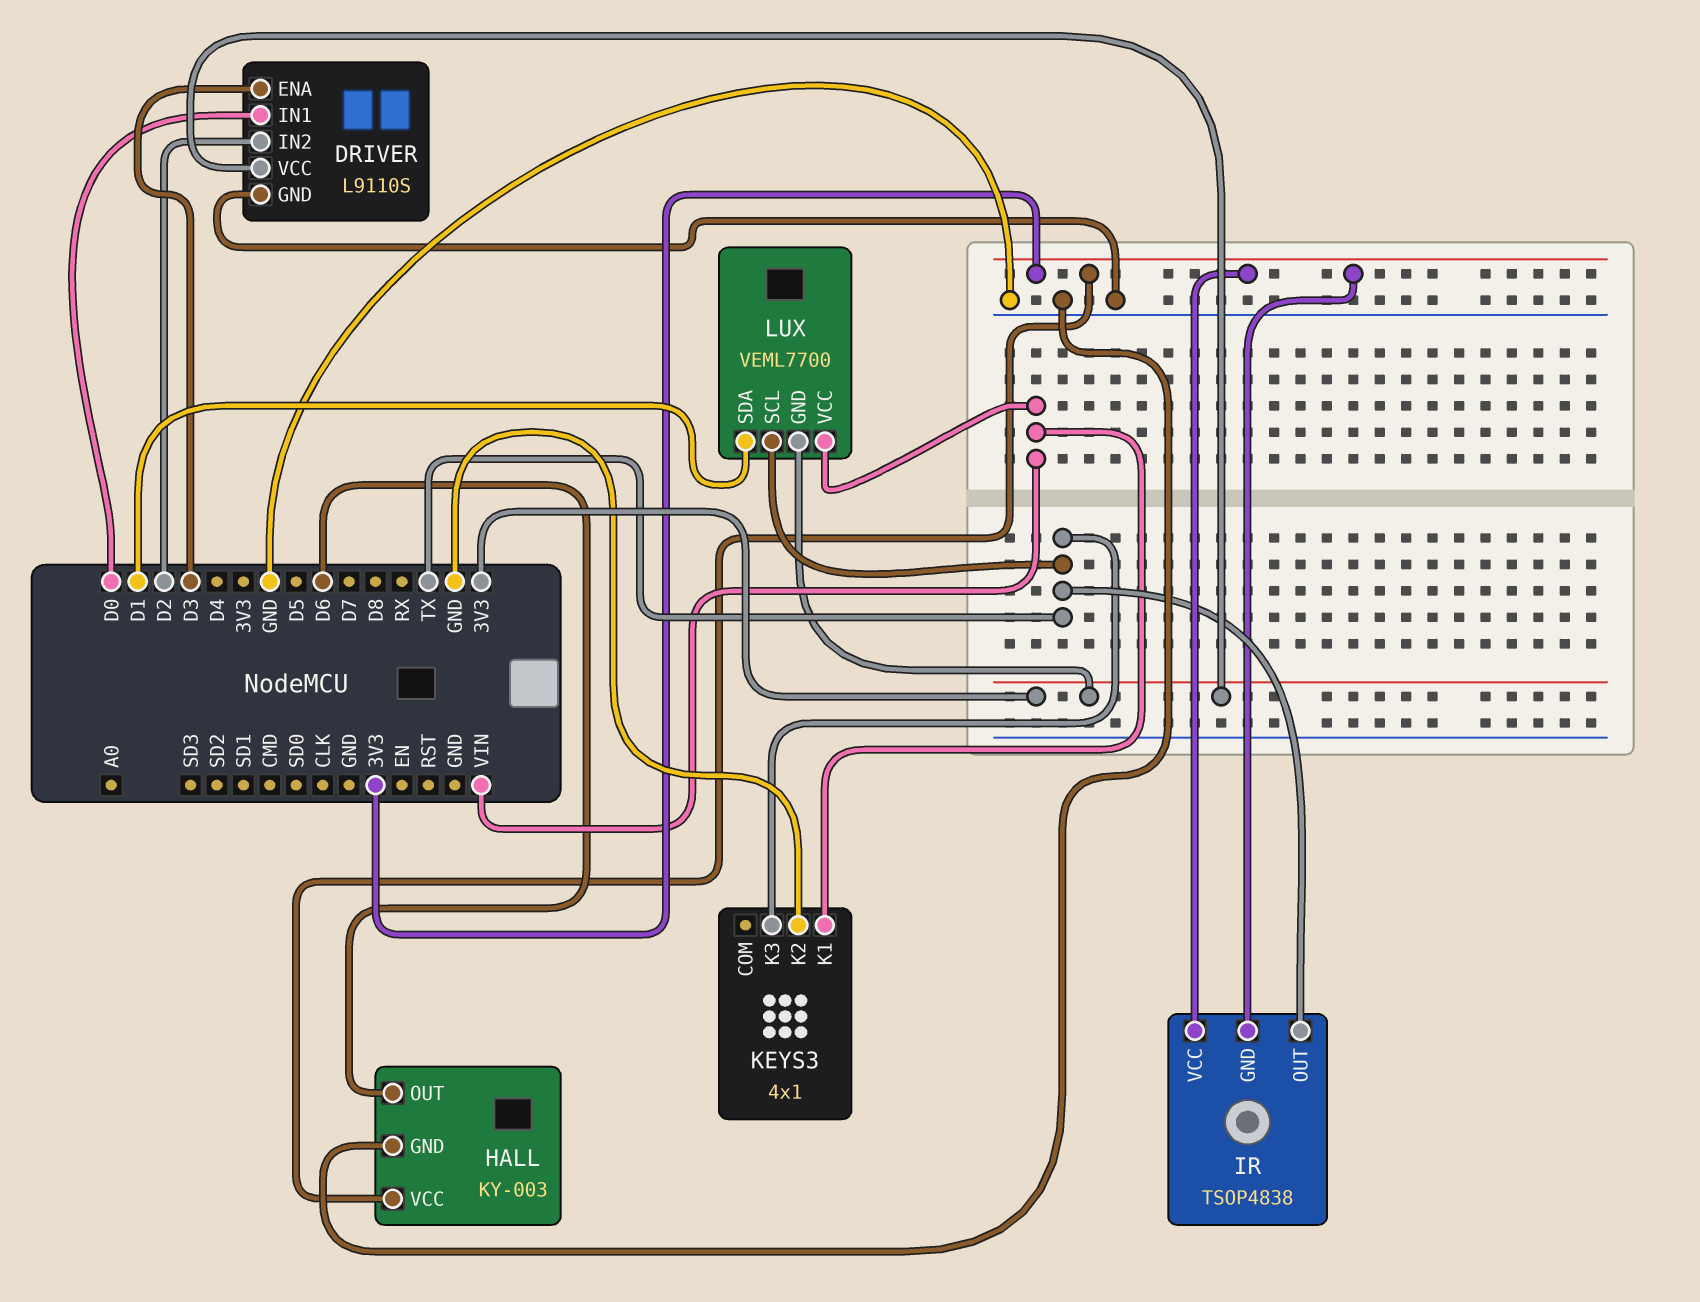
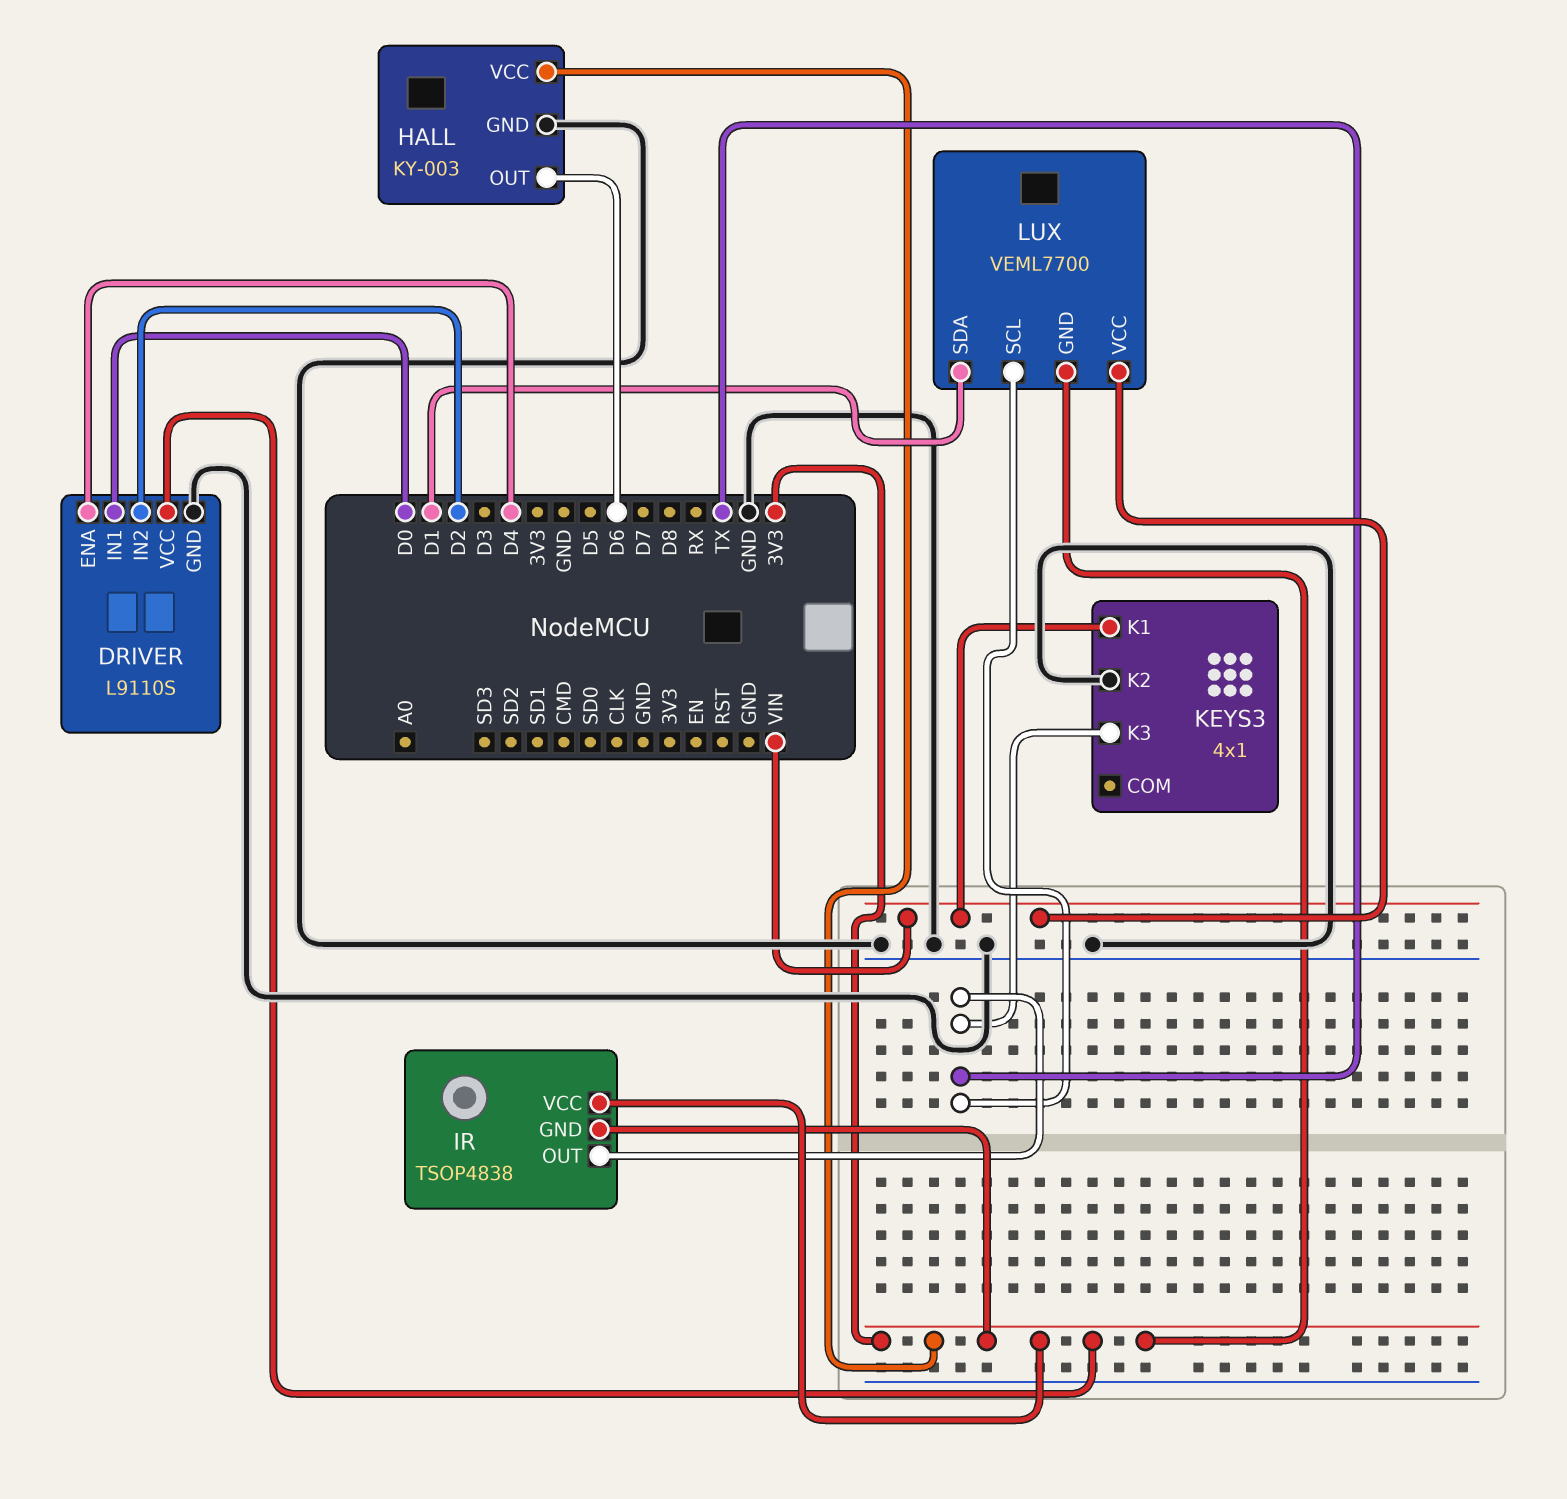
DRIVER pin ENA: D3 -> D4

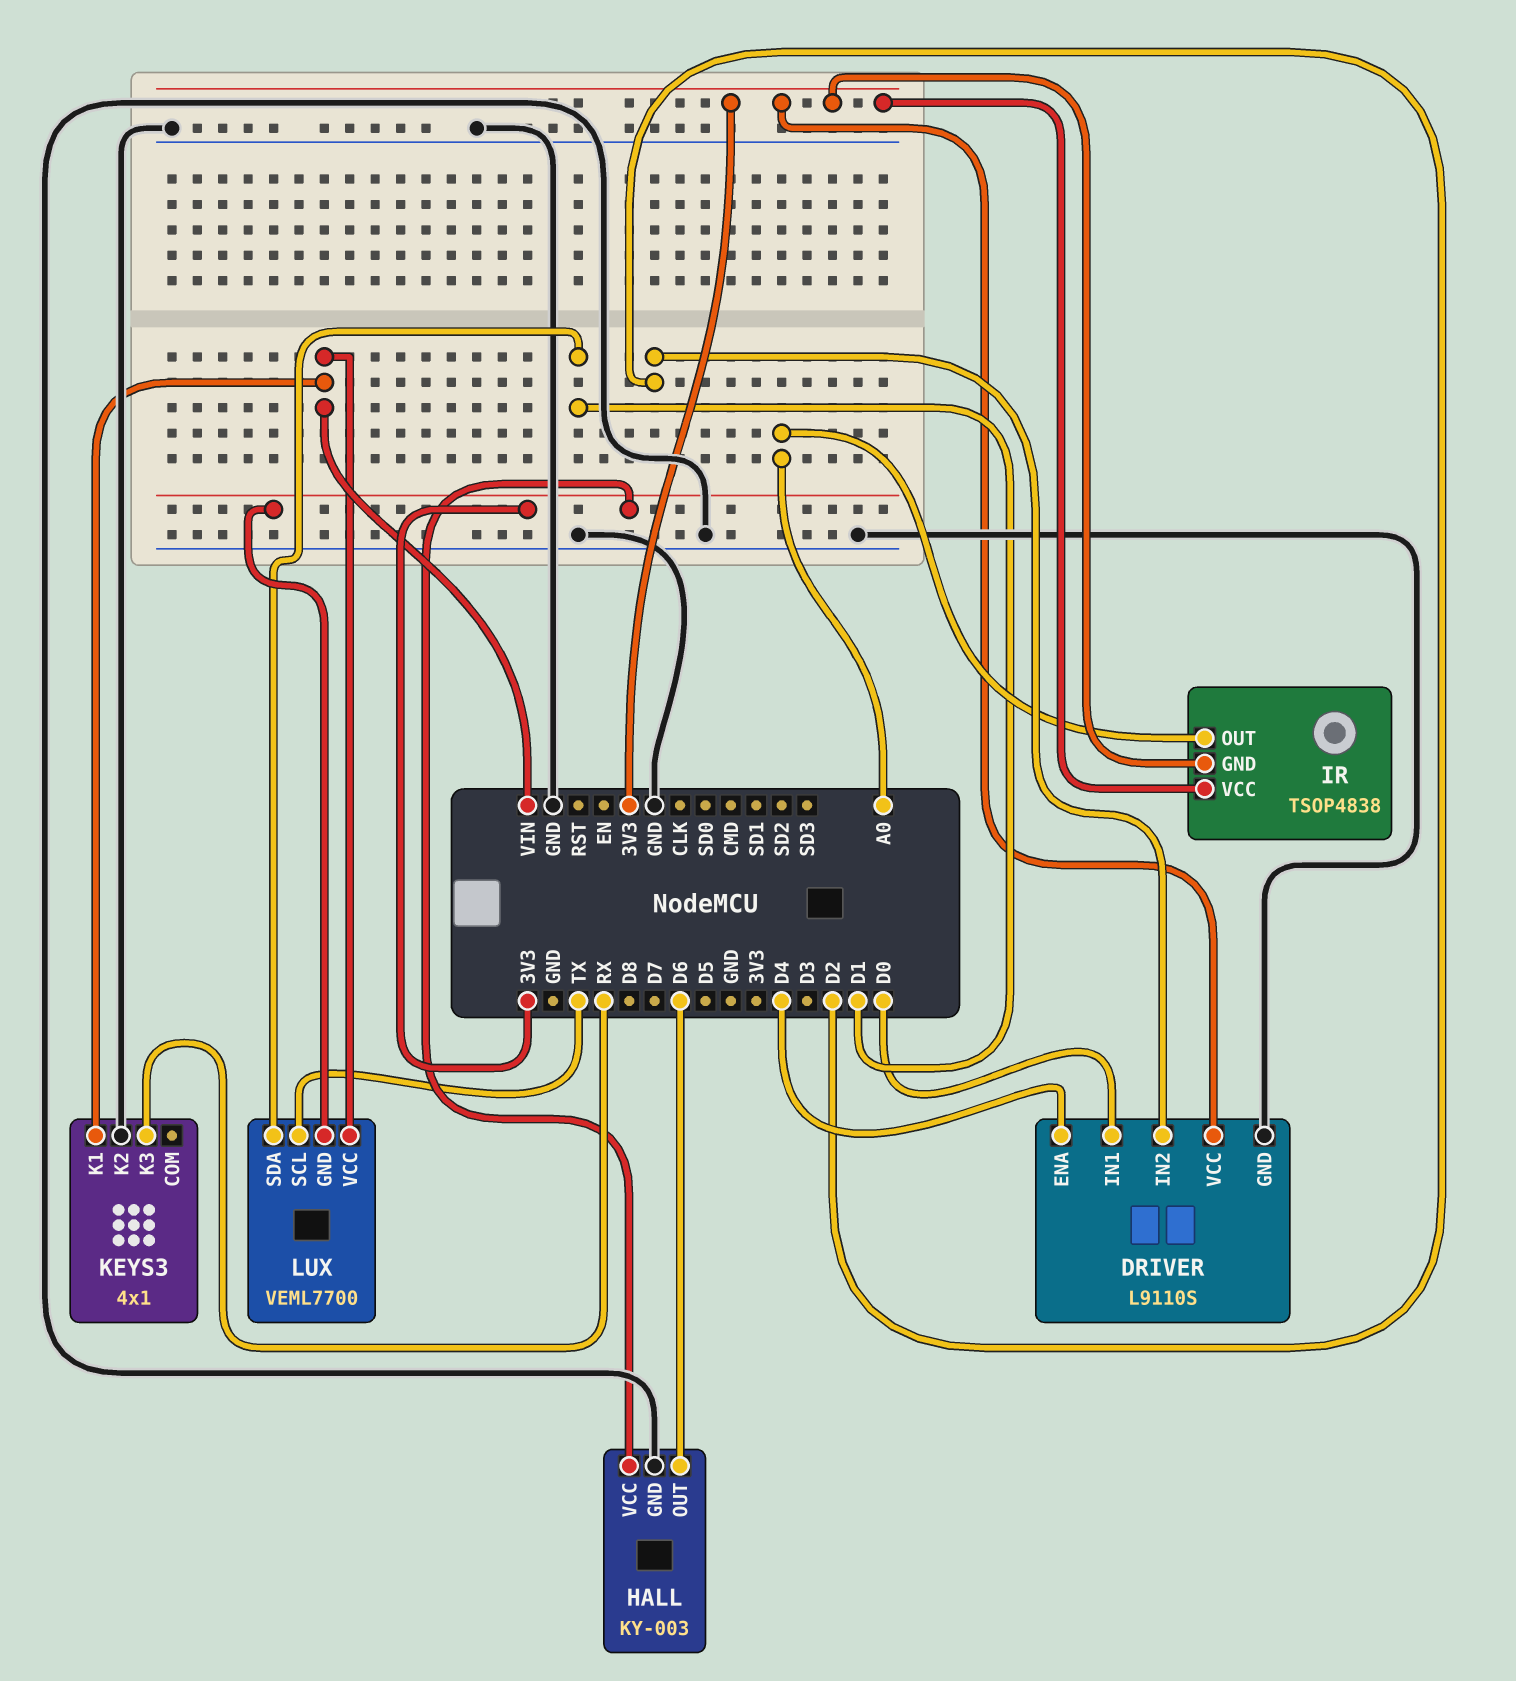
IR pin OUT: TX -> A0
KEYS3 pin K3: TX -> RX

